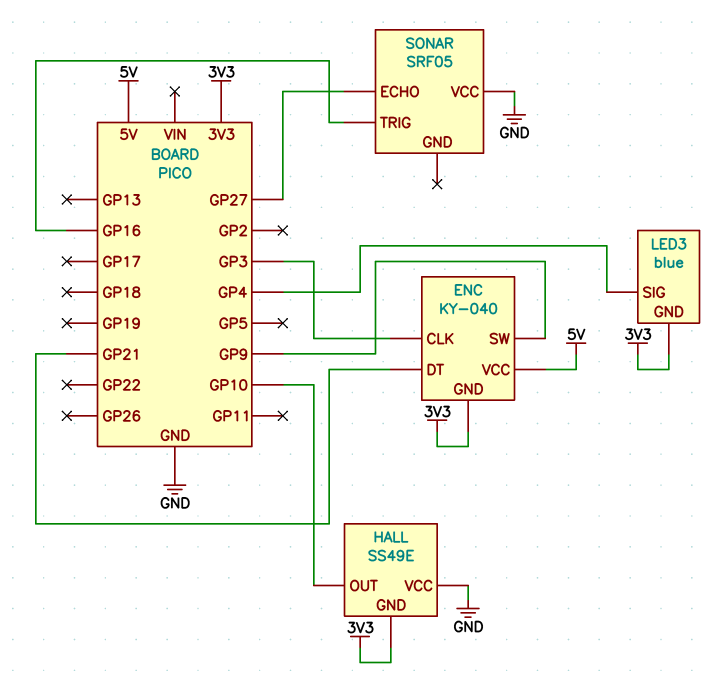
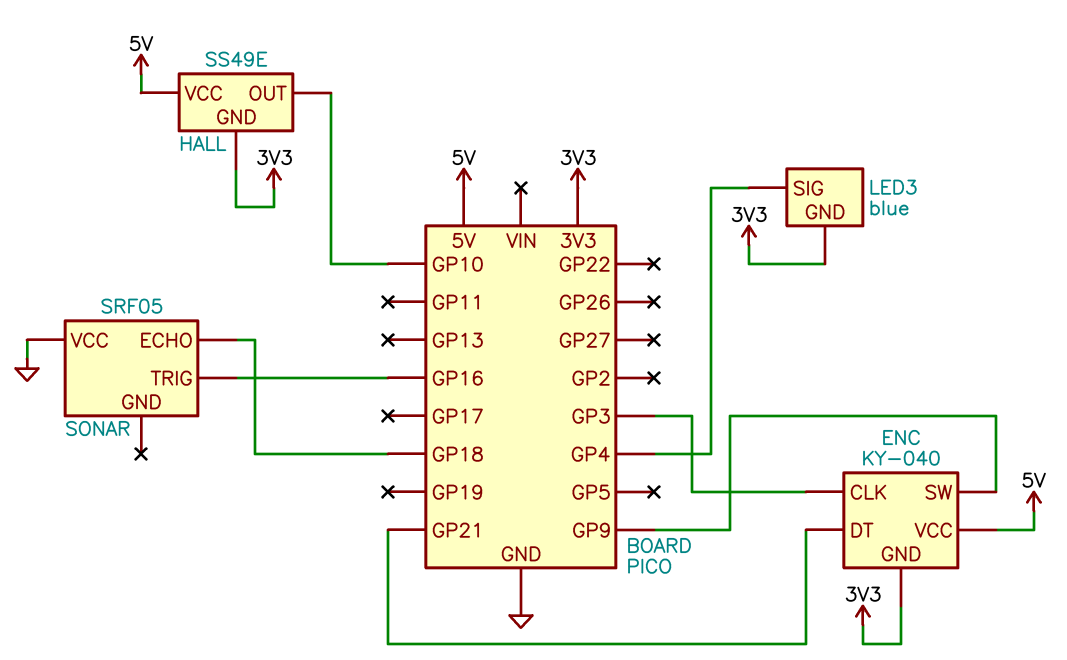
HALL pin VCC: GND -> 5V
SONAR pin ECHO: GP27 -> GP18

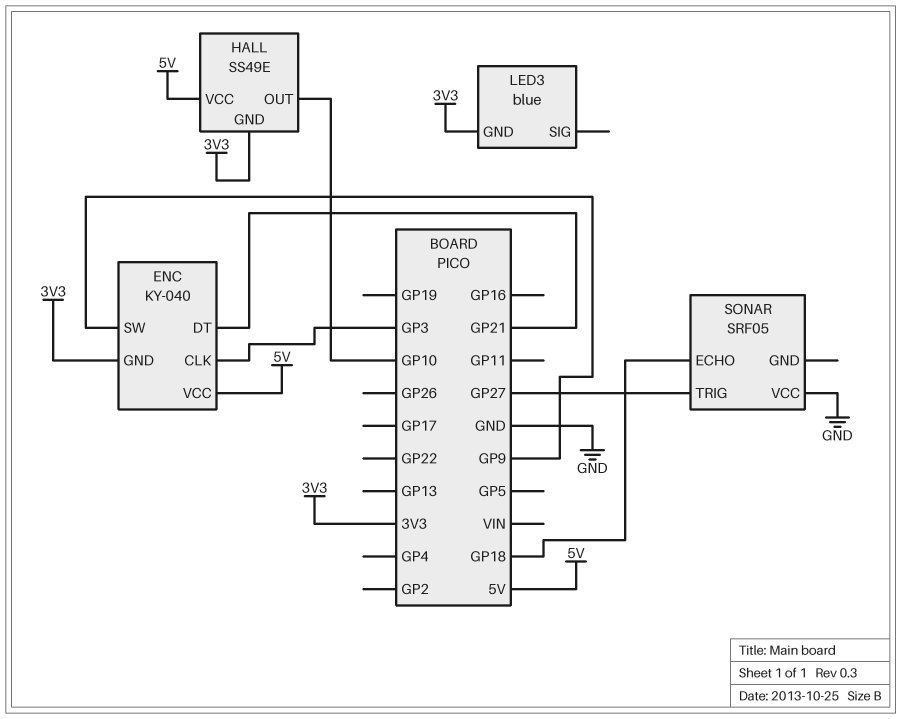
LED3 pin SIG: GP4 -> none
SONAR pin TRIG: GP16 -> GP27

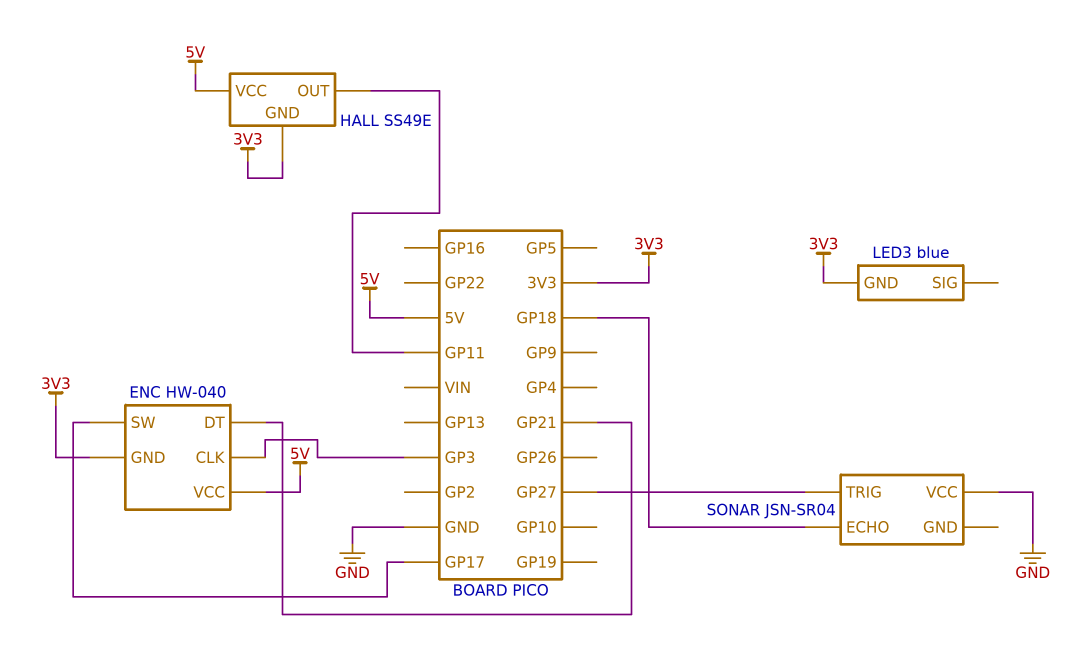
ENC: KY-040 -> HW-040
ENC pin SW: GP9 -> GP17
HALL pin OUT: GP10 -> GP11
SONAR: SRF05 -> JSN-SR04

